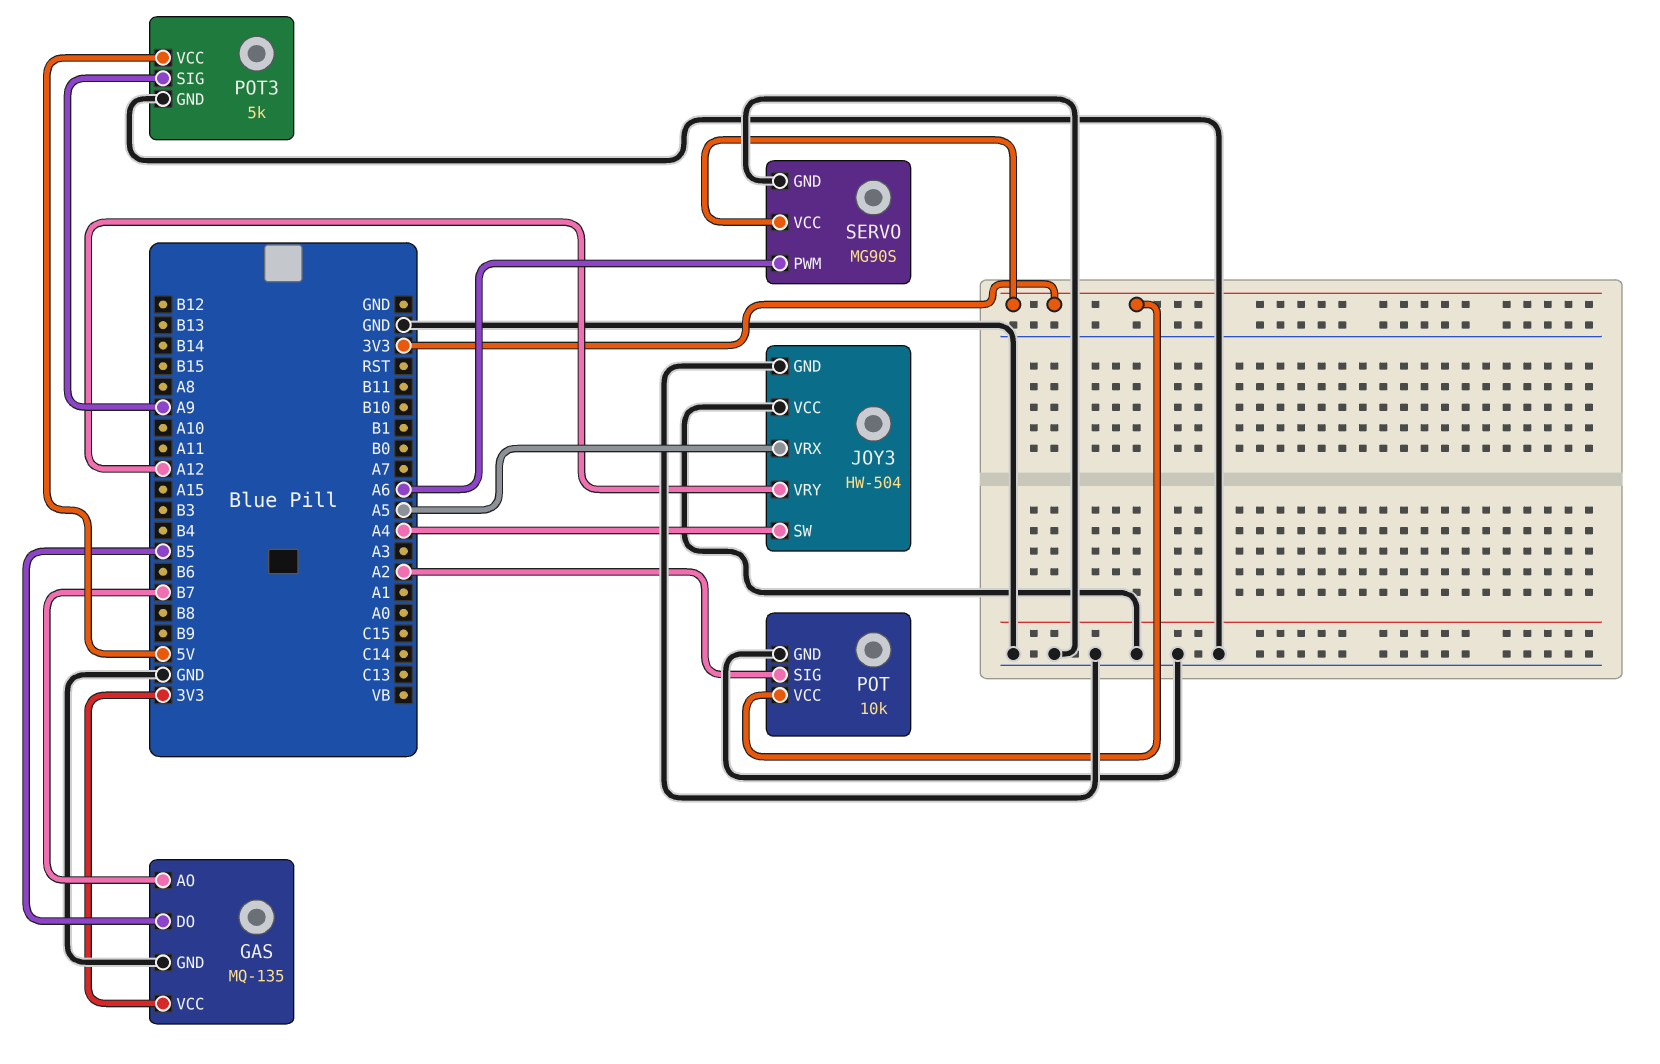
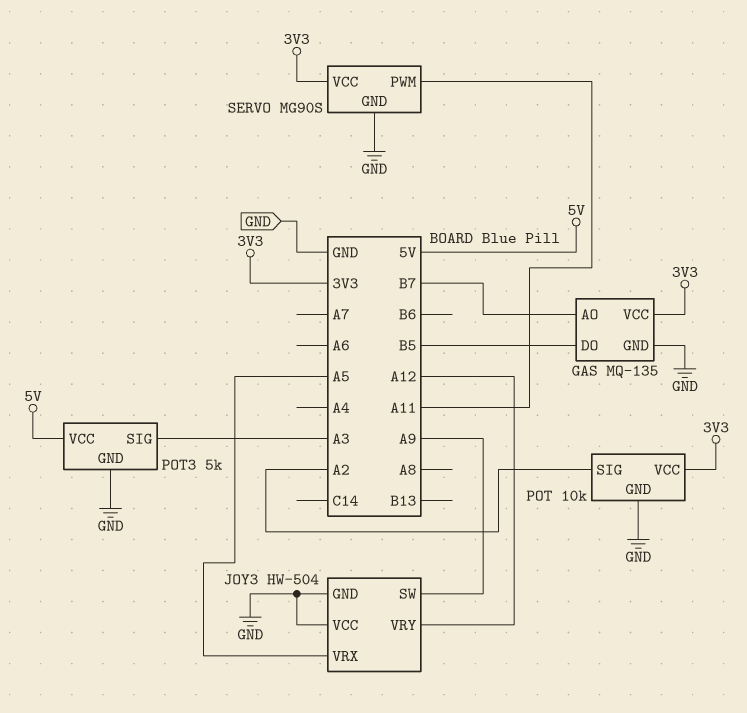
JOY3 pin SW: A4 -> A9
POT3 pin SIG: A9 -> A3
SERVO pin PWM: A6 -> A11

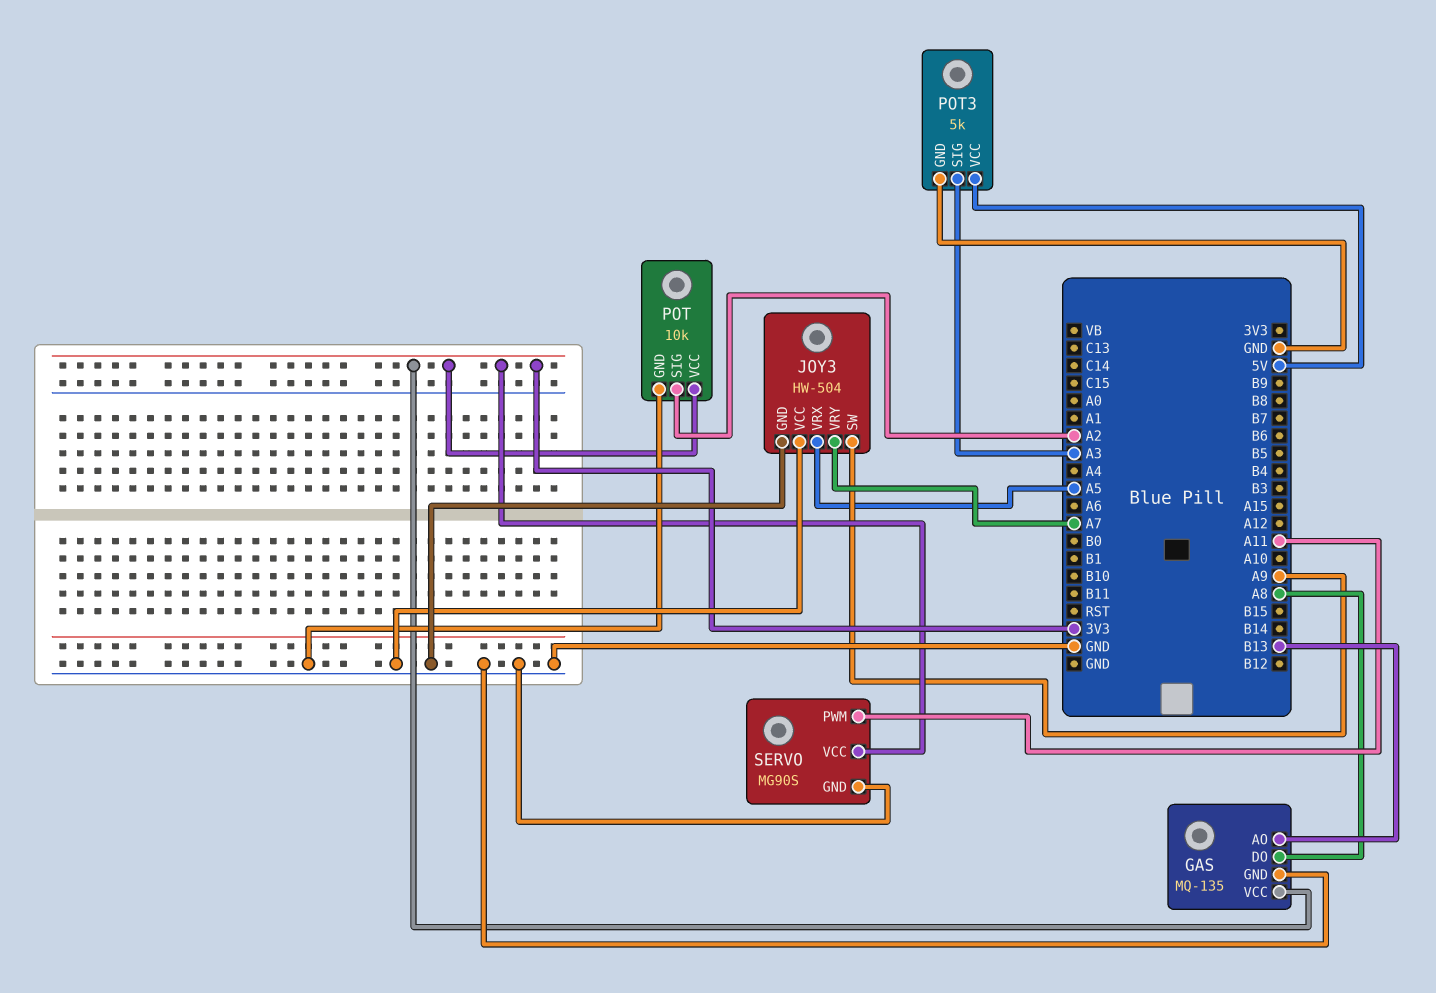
GAS pin AO: B7 -> B13
GAS pin DO: B5 -> A8
JOY3 pin VRY: A12 -> A7

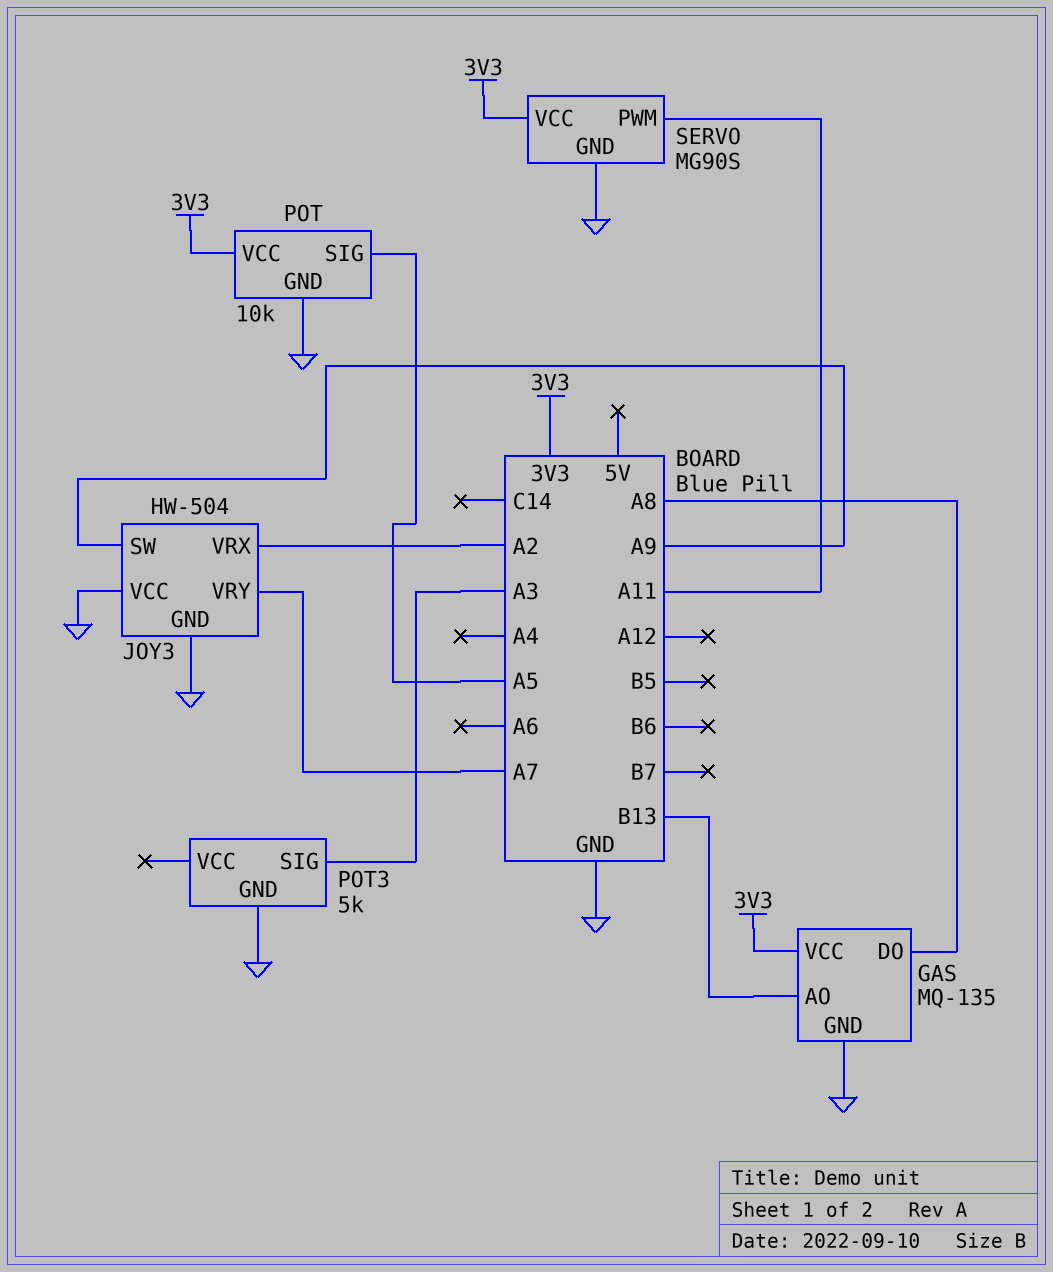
JOY3 pin VRX: A5 -> A2
POT pin SIG: A2 -> A5
POT3 pin VCC: 5V -> none

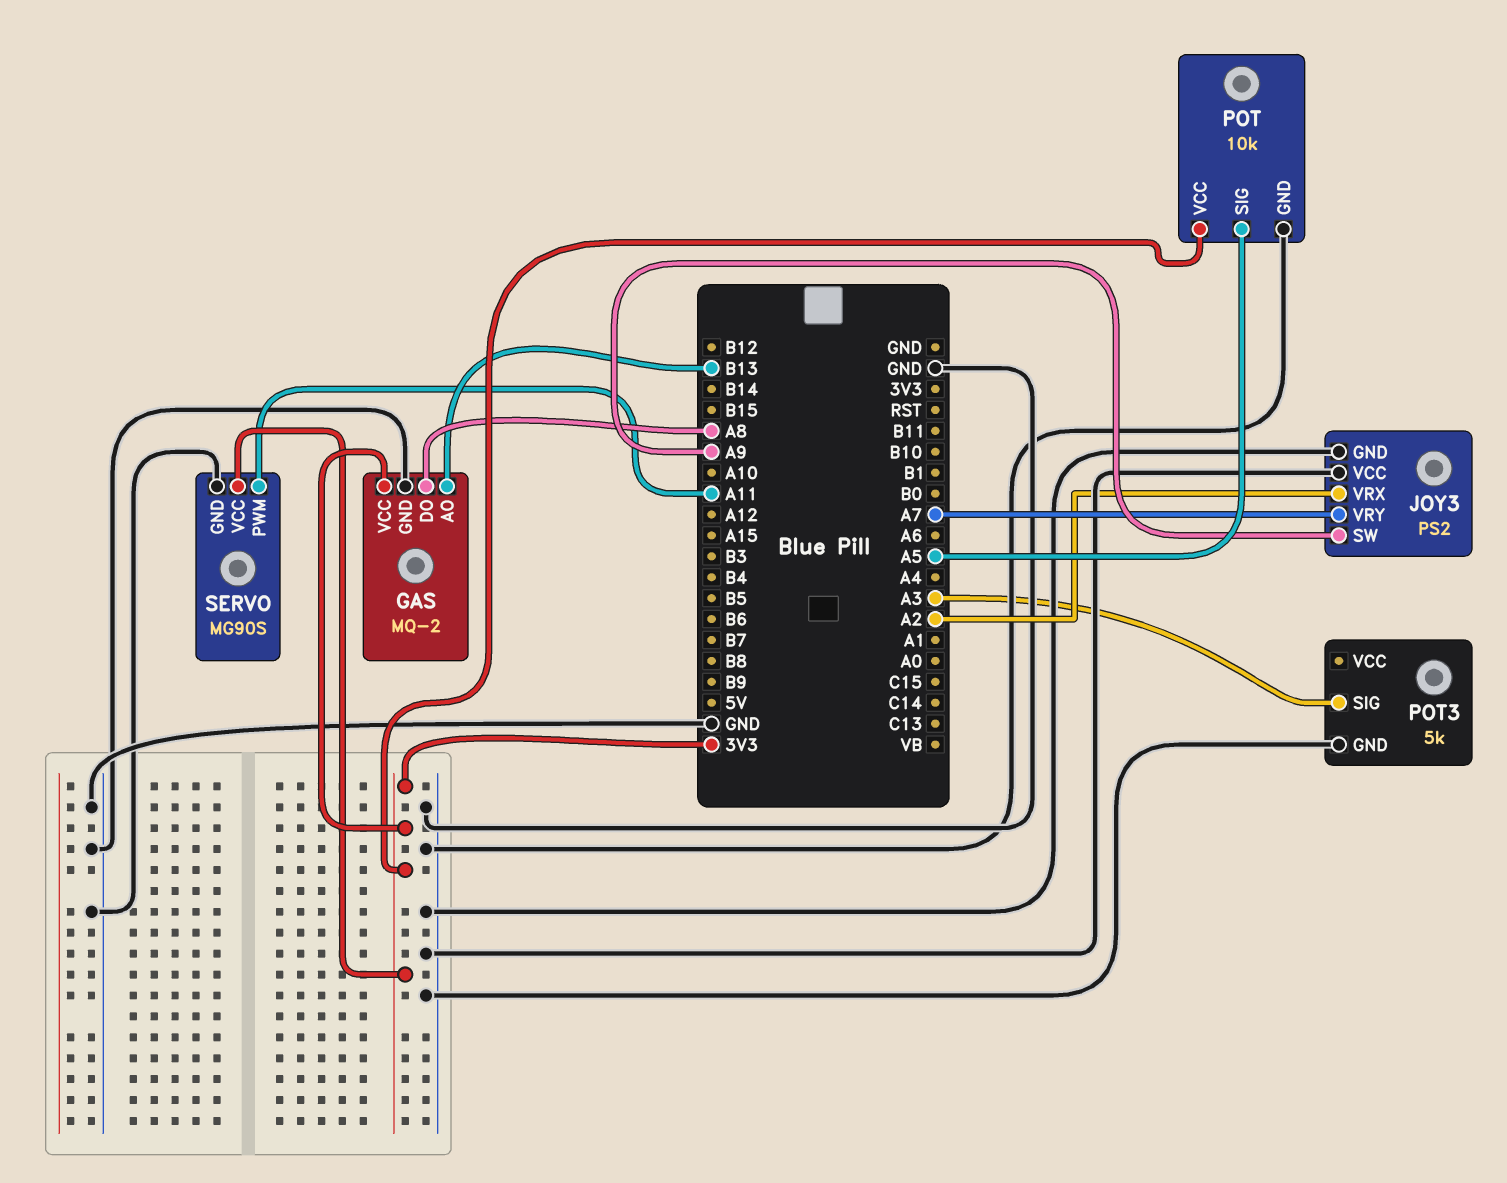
GAS: MQ-135 -> MQ-2
JOY3: HW-504 -> PS2

